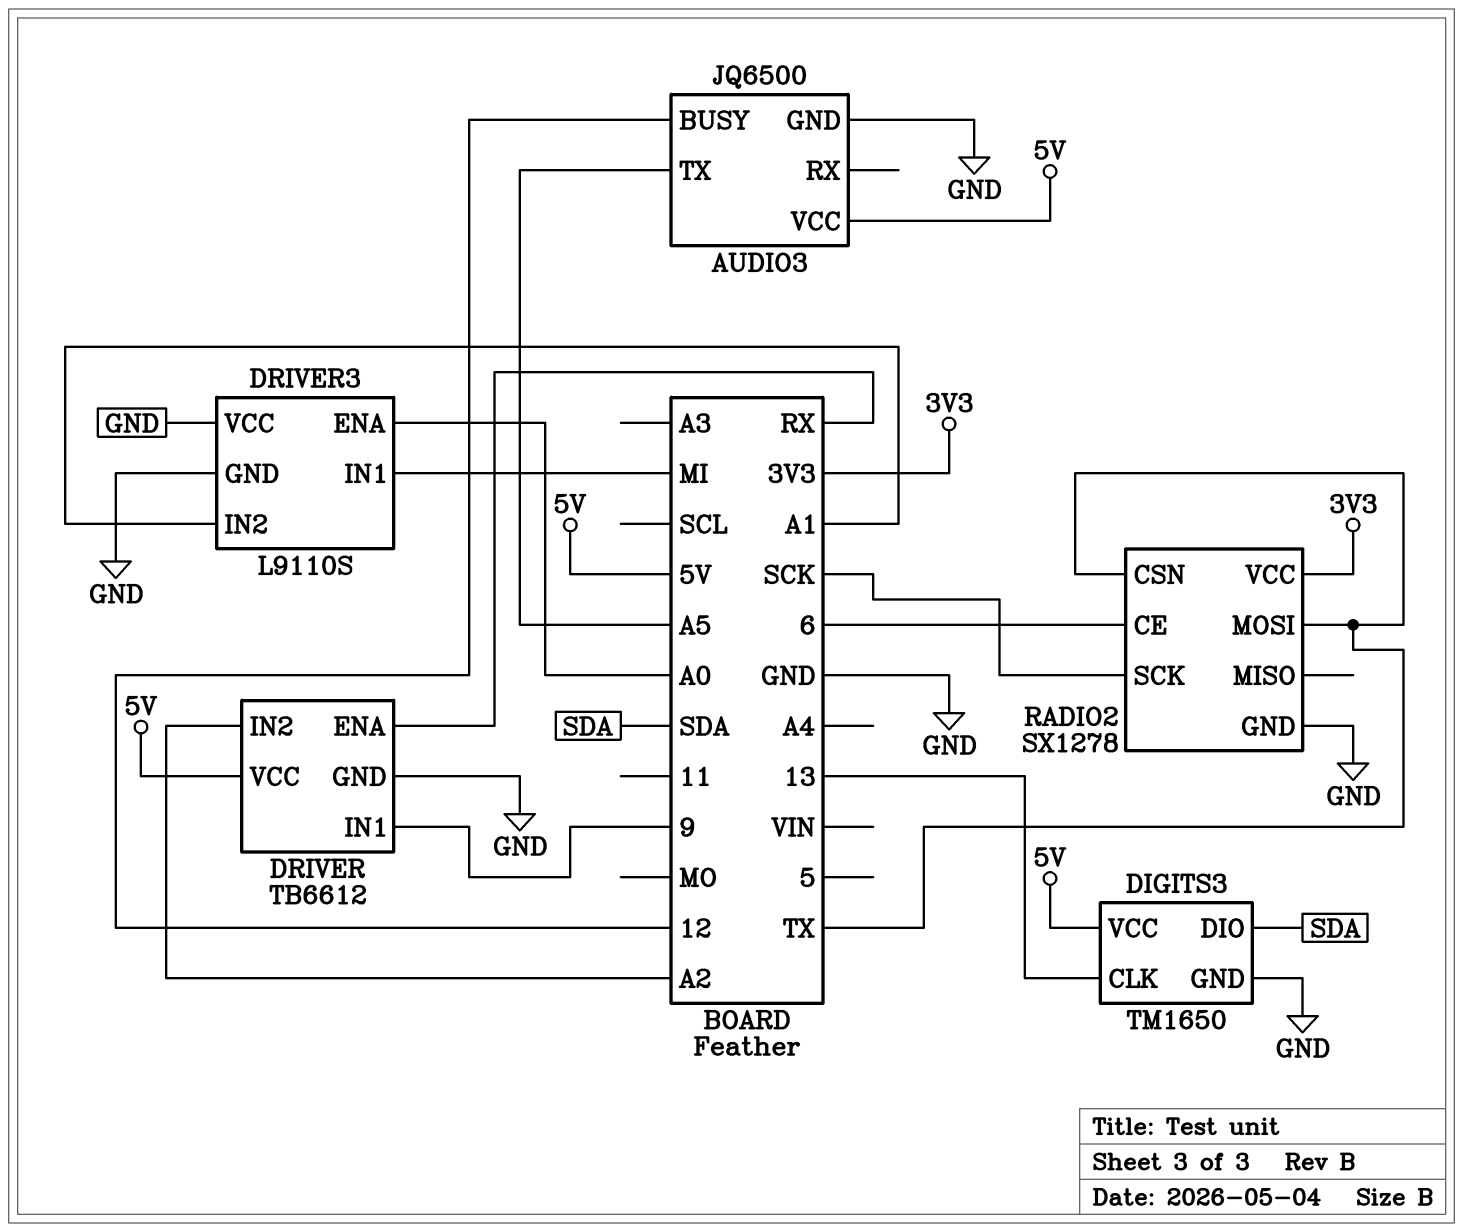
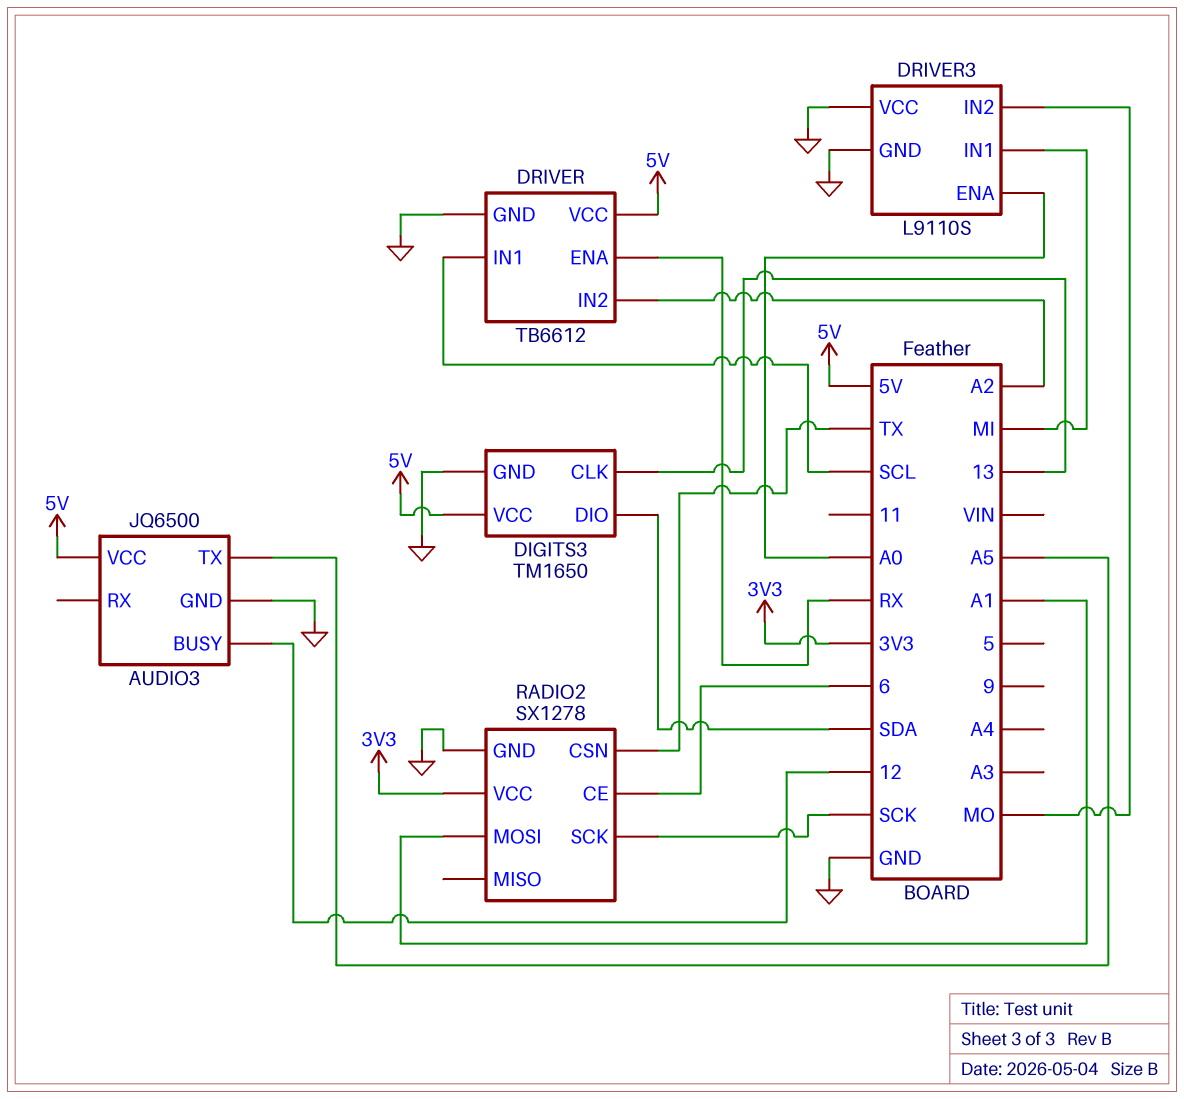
DRIVER pin IN1: 9 -> SCL
DRIVER3 pin IN2: A1 -> MO
RADIO2 pin MOSI: TX -> A1

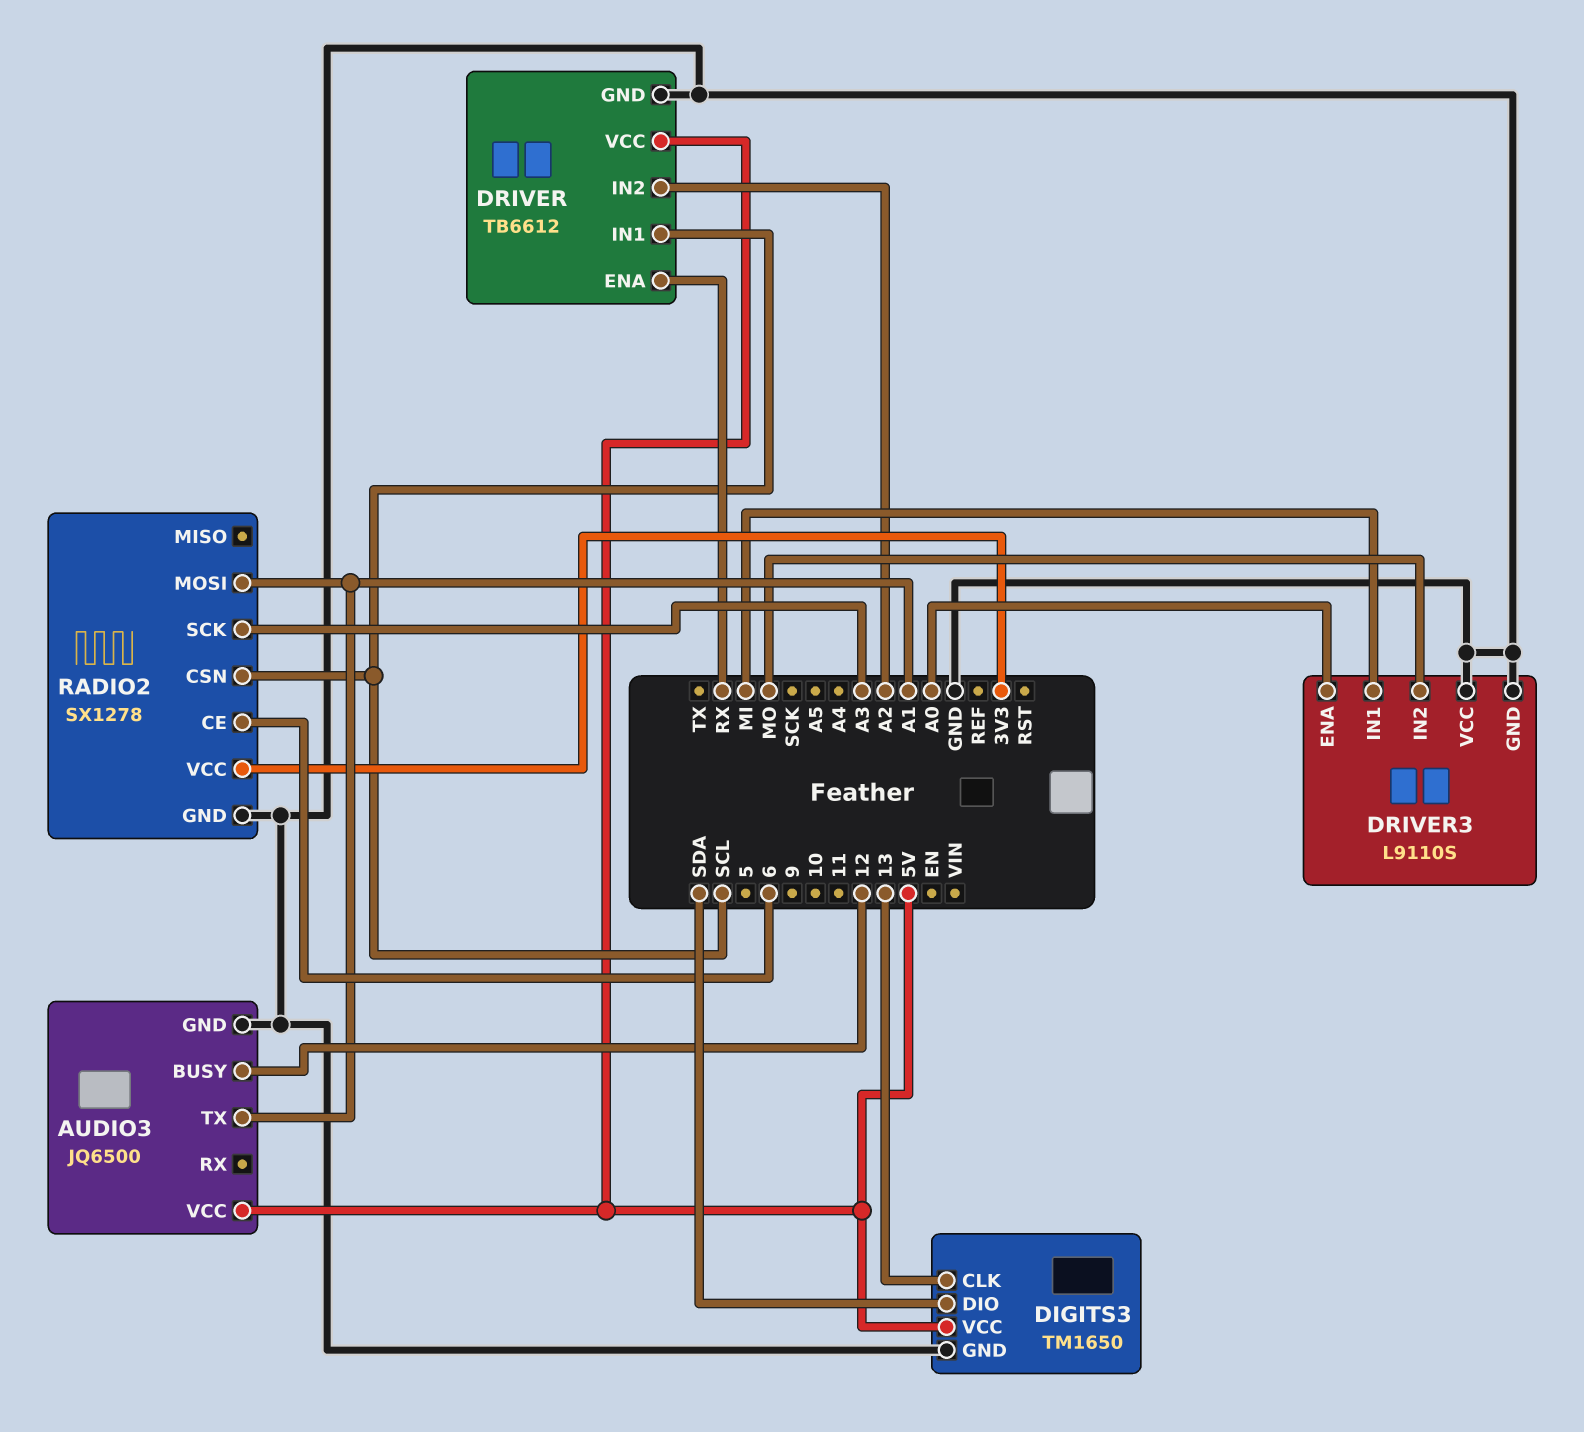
AUDIO3 pin TX: A5 -> A1
RADIO2 pin CSN: TX -> SCL
RADIO2 pin SCK: SCK -> A3

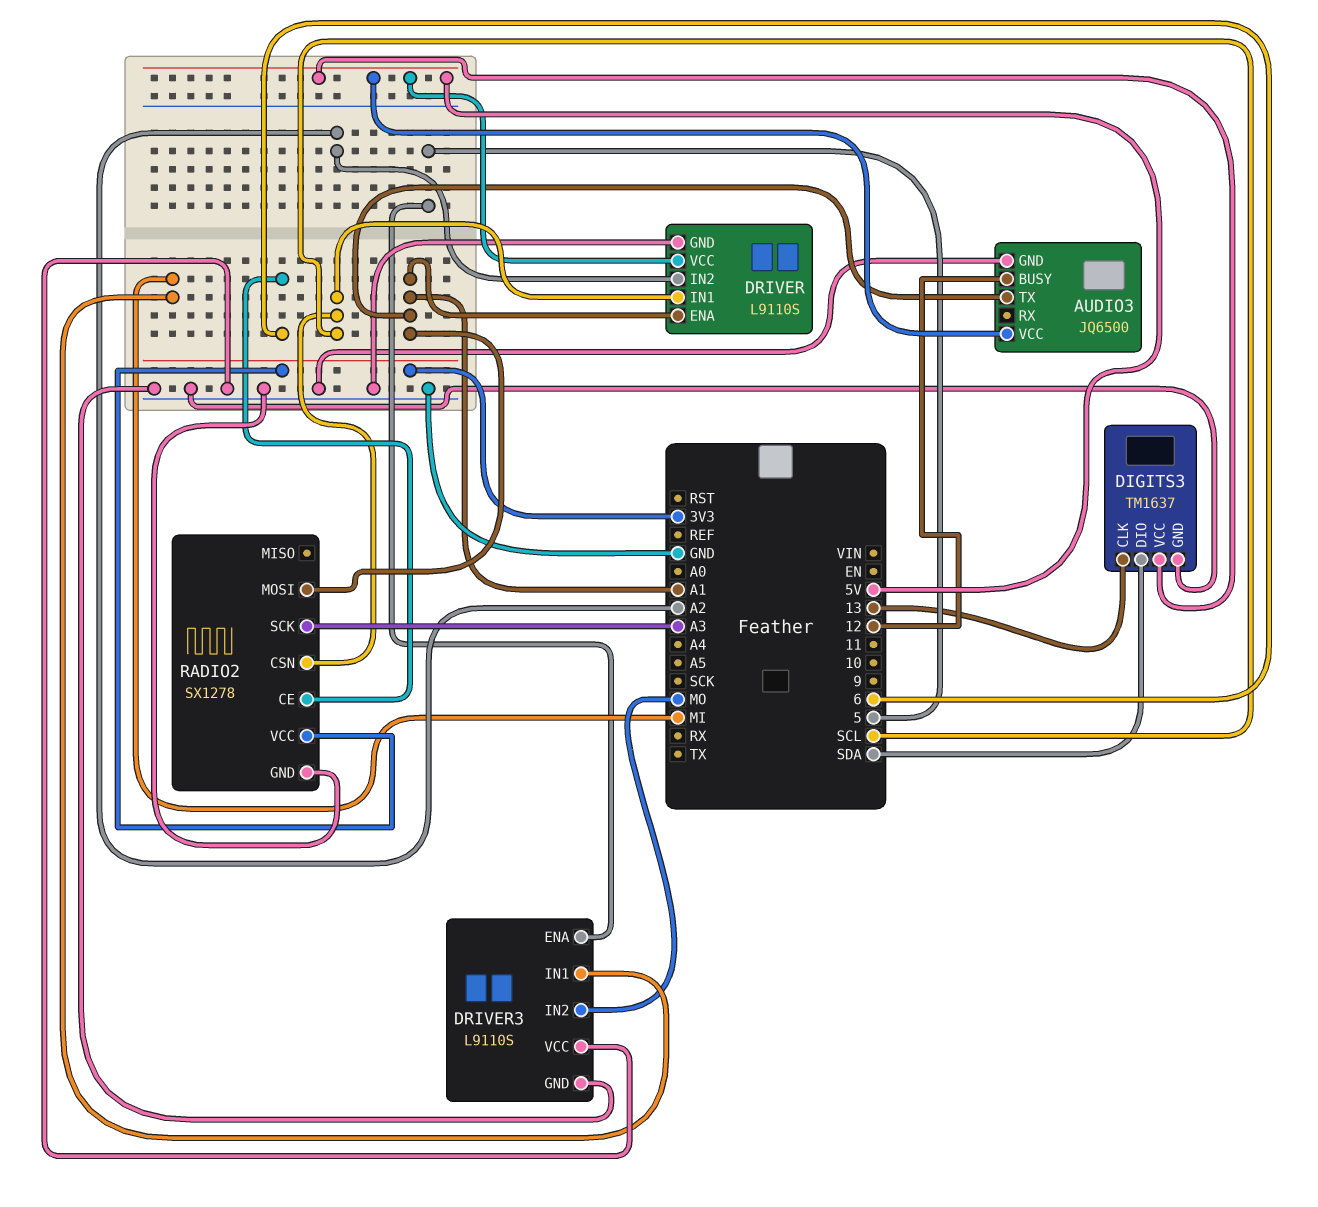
DIGITS3: TM1650 -> TM1637
DRIVER: TB6612 -> L9110S
DRIVER pin ENA: RX -> A1
DRIVER3 pin ENA: A0 -> 5

